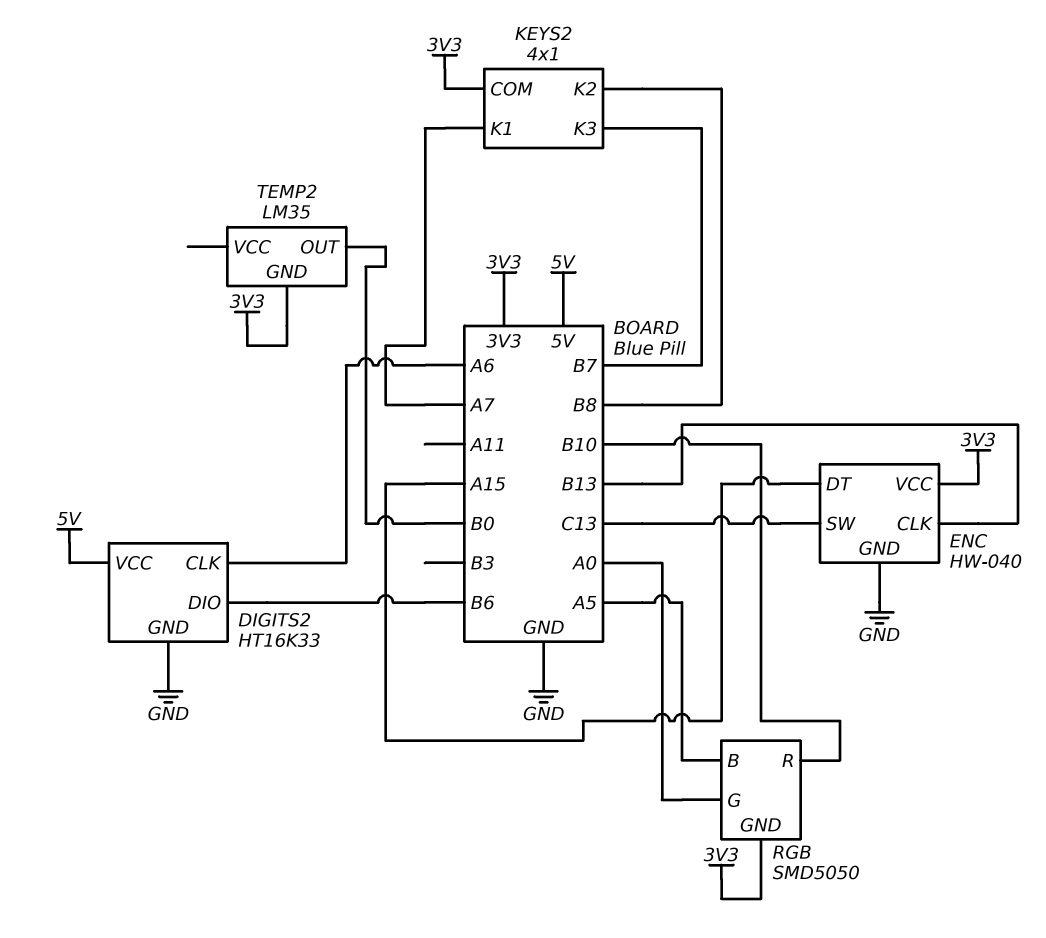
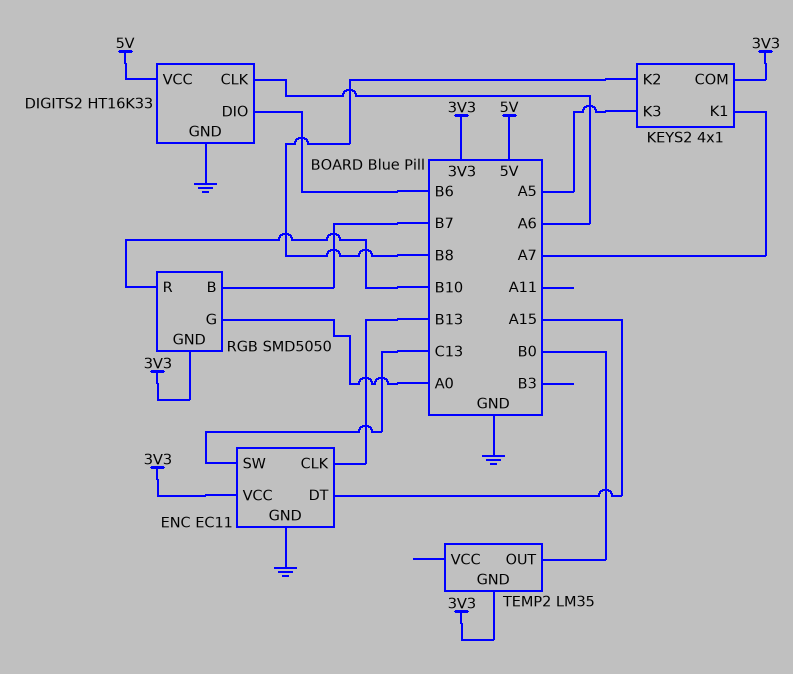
ENC: HW-040 -> EC11
KEYS2 pin K3: B7 -> A5
RGB pin B: A5 -> B7

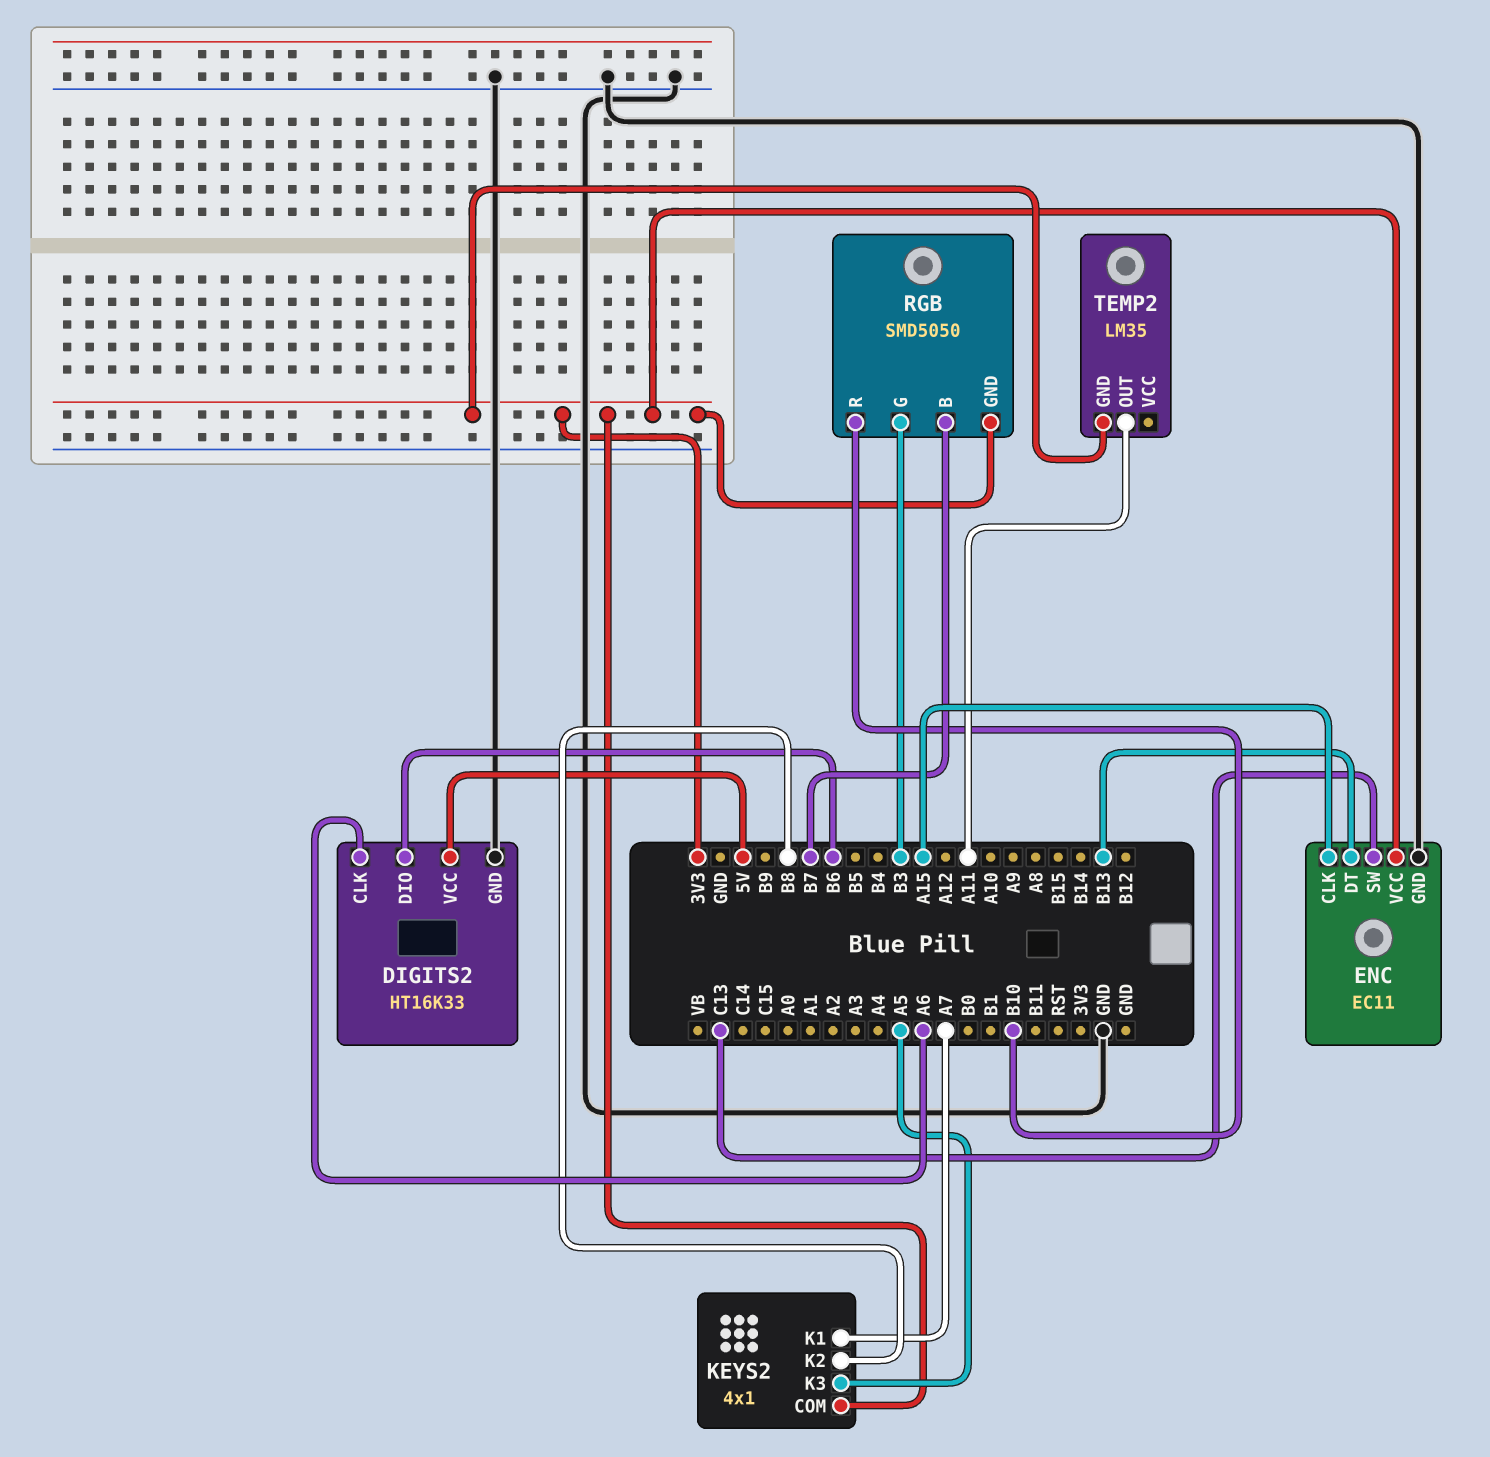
ENC pin CLK: B13 -> A15
ENC pin DT: A15 -> B13
RGB pin G: A0 -> B3
TEMP2 pin OUT: B0 -> A11

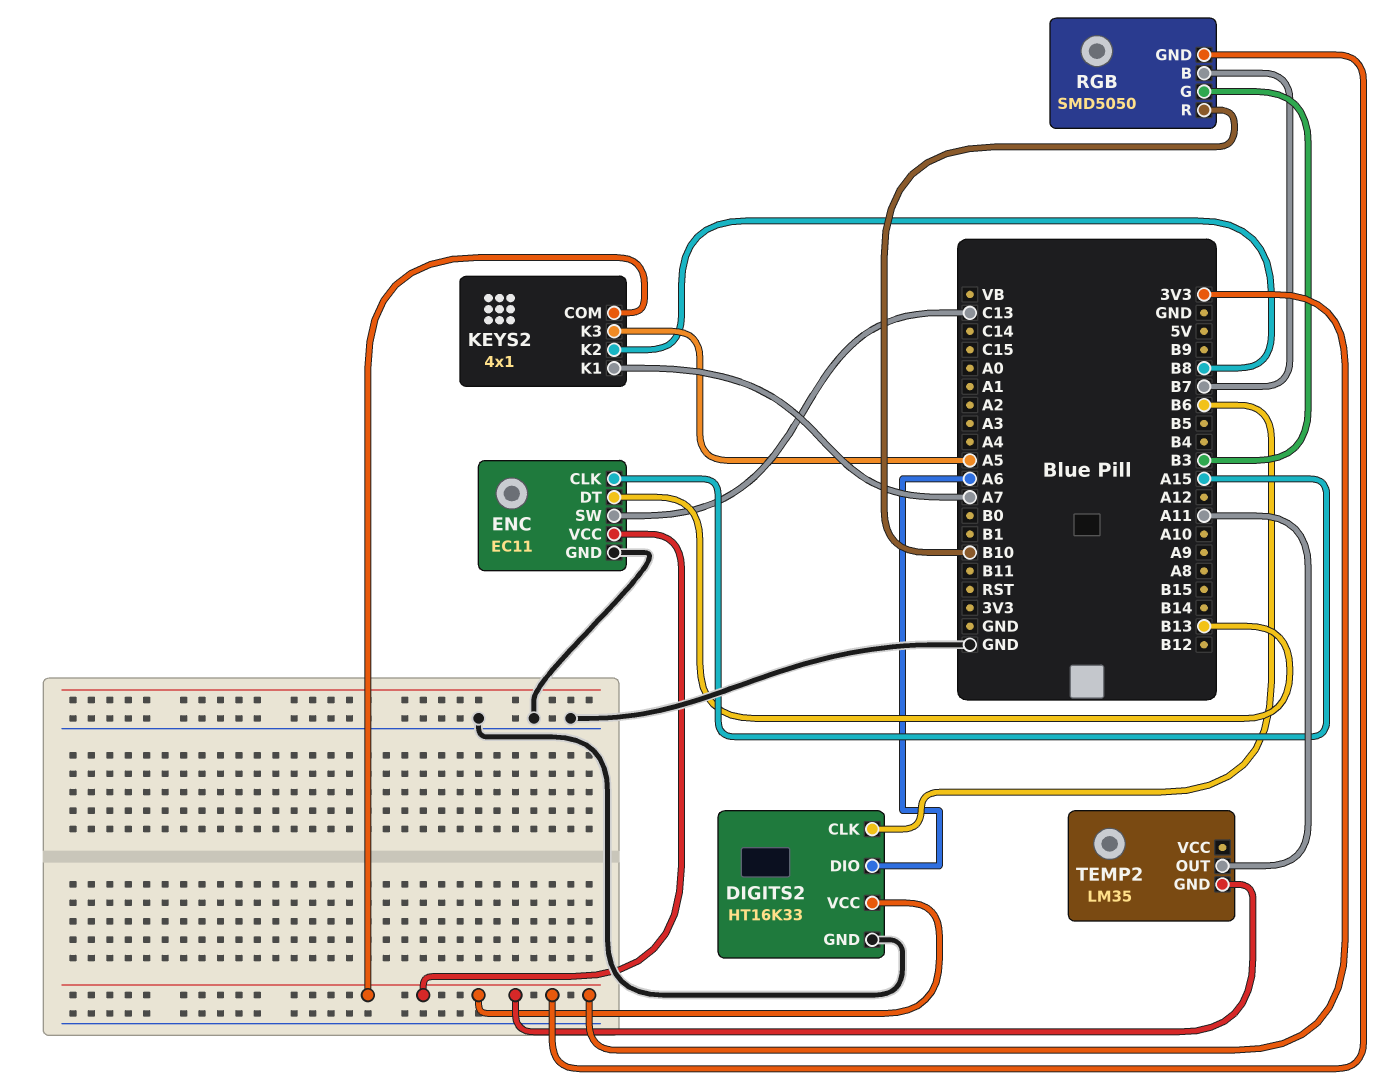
DIGITS2 pin CLK: A6 -> B6
DIGITS2 pin DIO: B6 -> A6
DIGITS2 pin VCC: 5V -> 3V3

